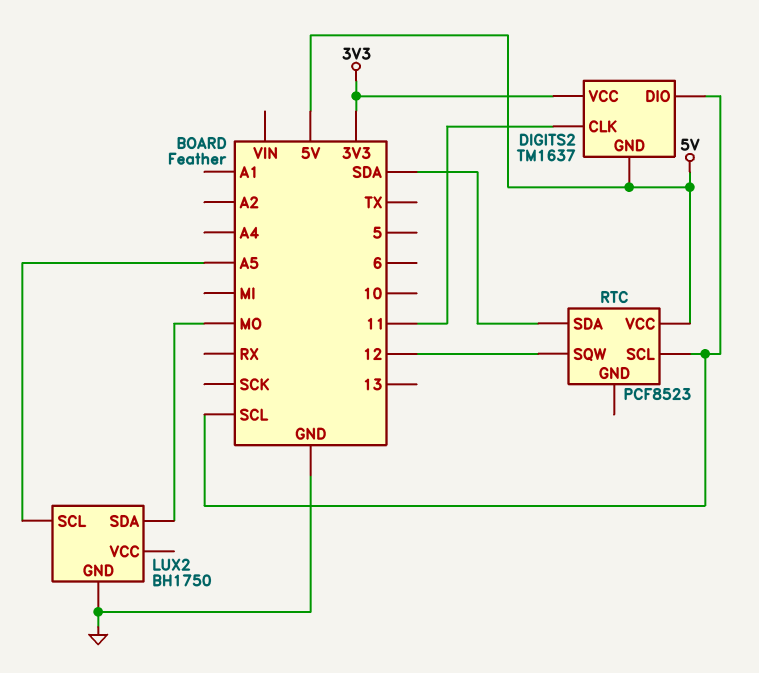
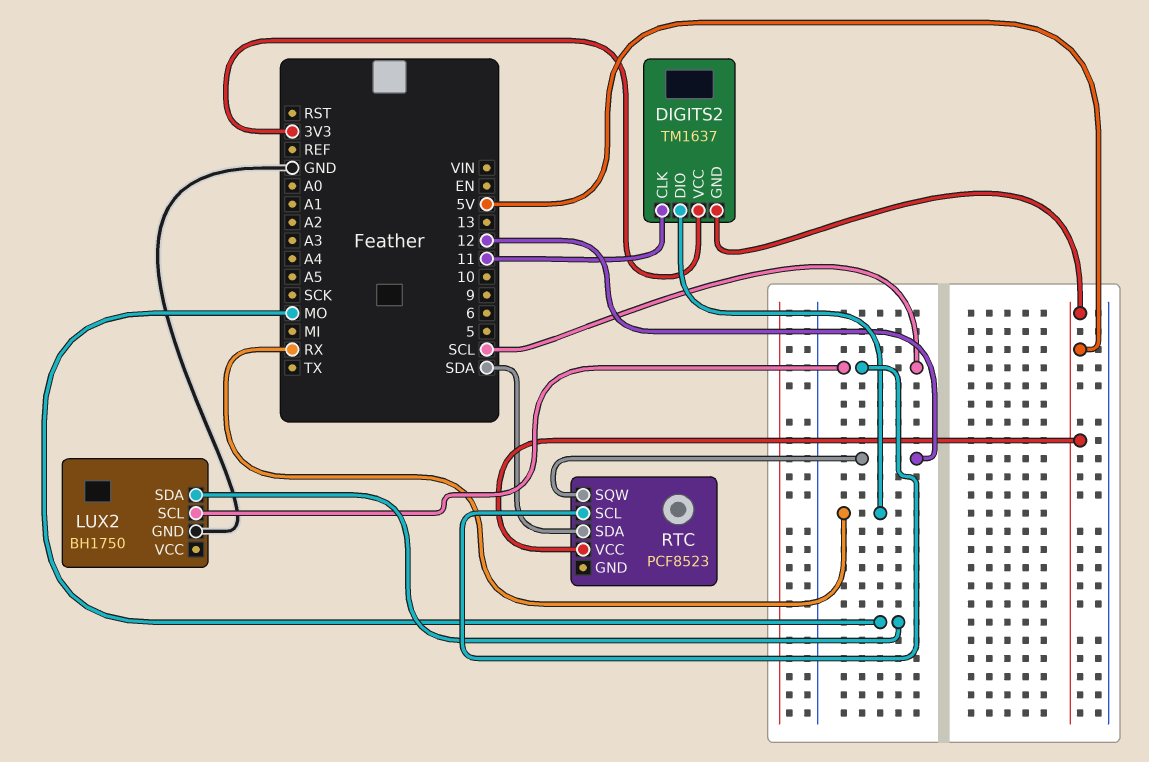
DIGITS2 pin DIO: SCL -> RX
LUX2 pin SCL: A5 -> SCL

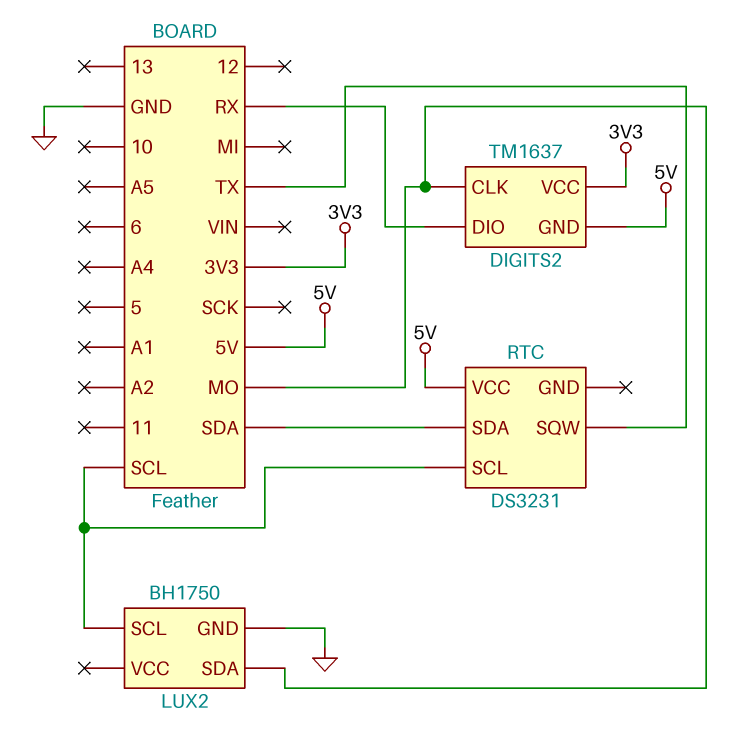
DIGITS2 pin CLK: 11 -> MO
RTC: PCF8523 -> DS3231
RTC pin SQW: 12 -> TX

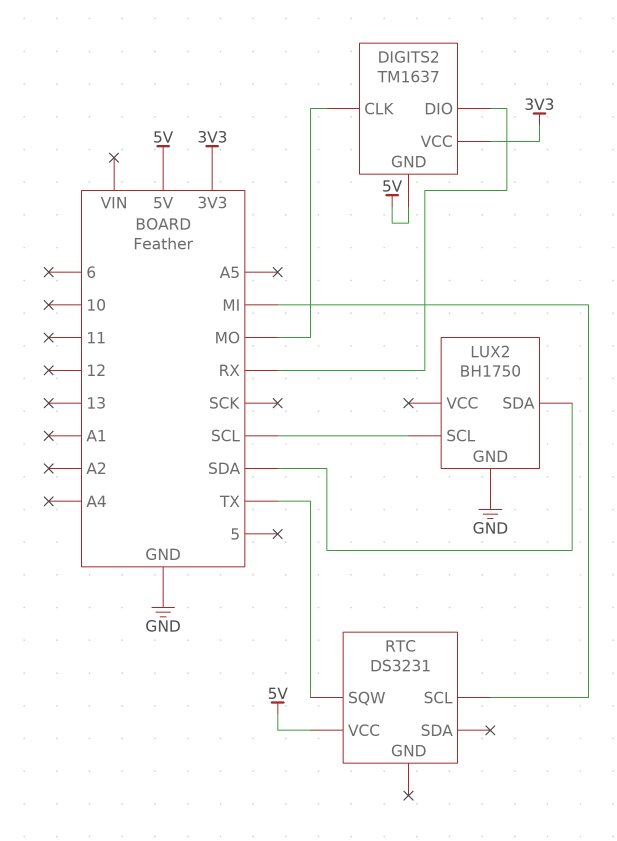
LUX2 pin SDA: MO -> SDA
RTC pin SCL: SCL -> MI
RTC pin SDA: SDA -> none

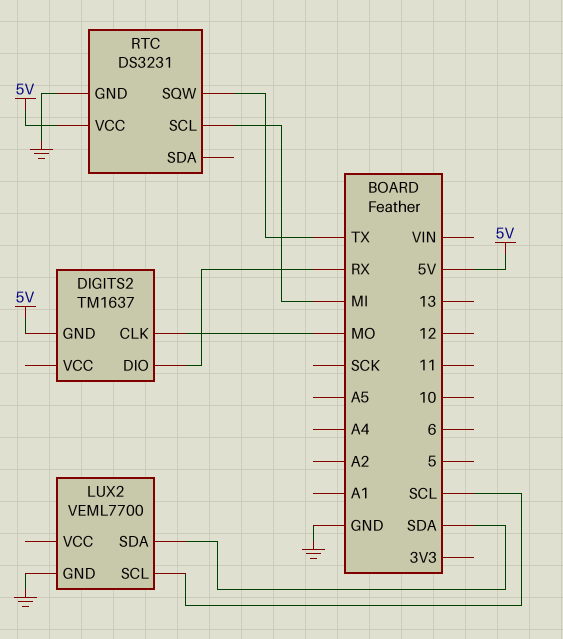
DIGITS2 pin VCC: 3V3 -> none
LUX2: BH1750 -> VEML7700
RTC pin GND: none -> GND

